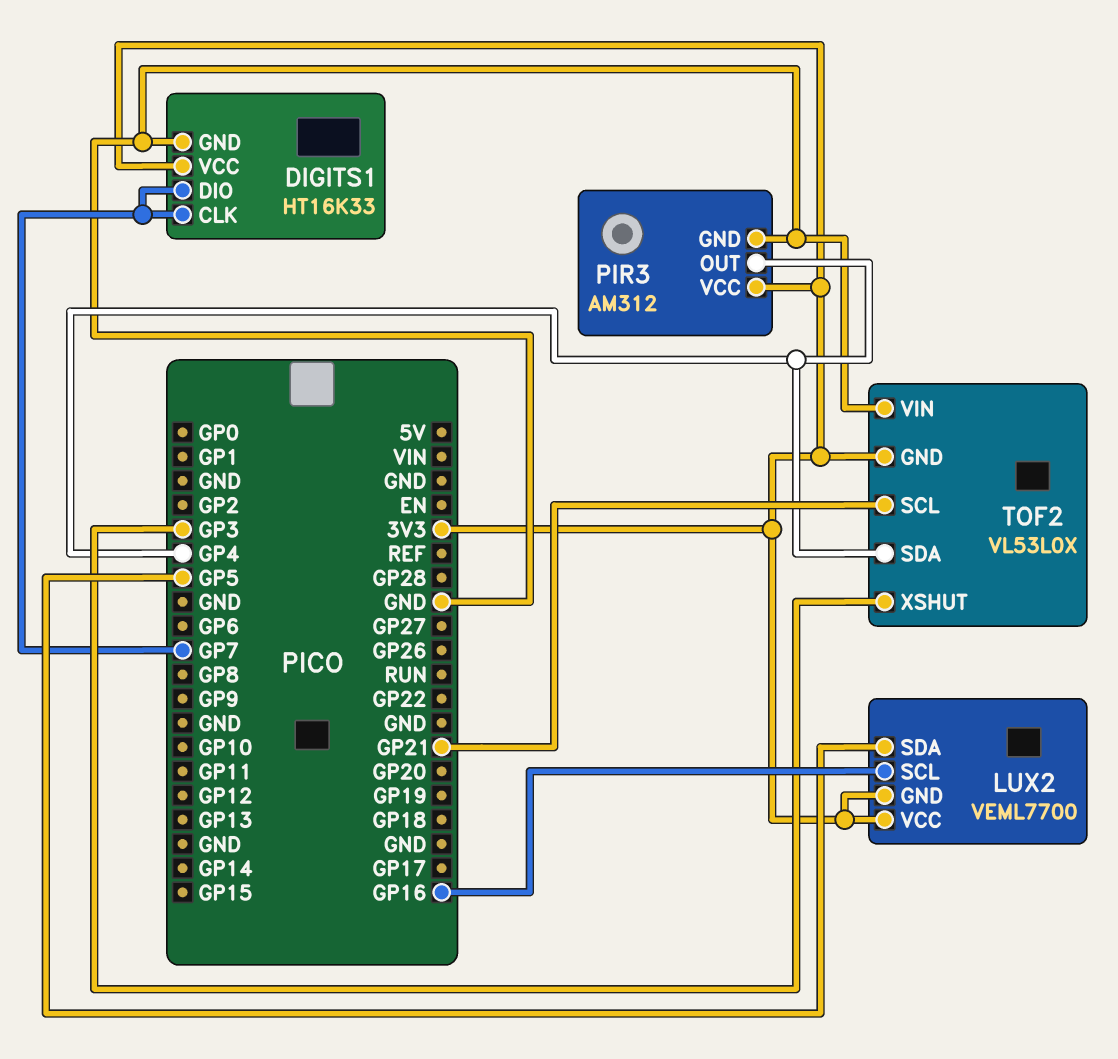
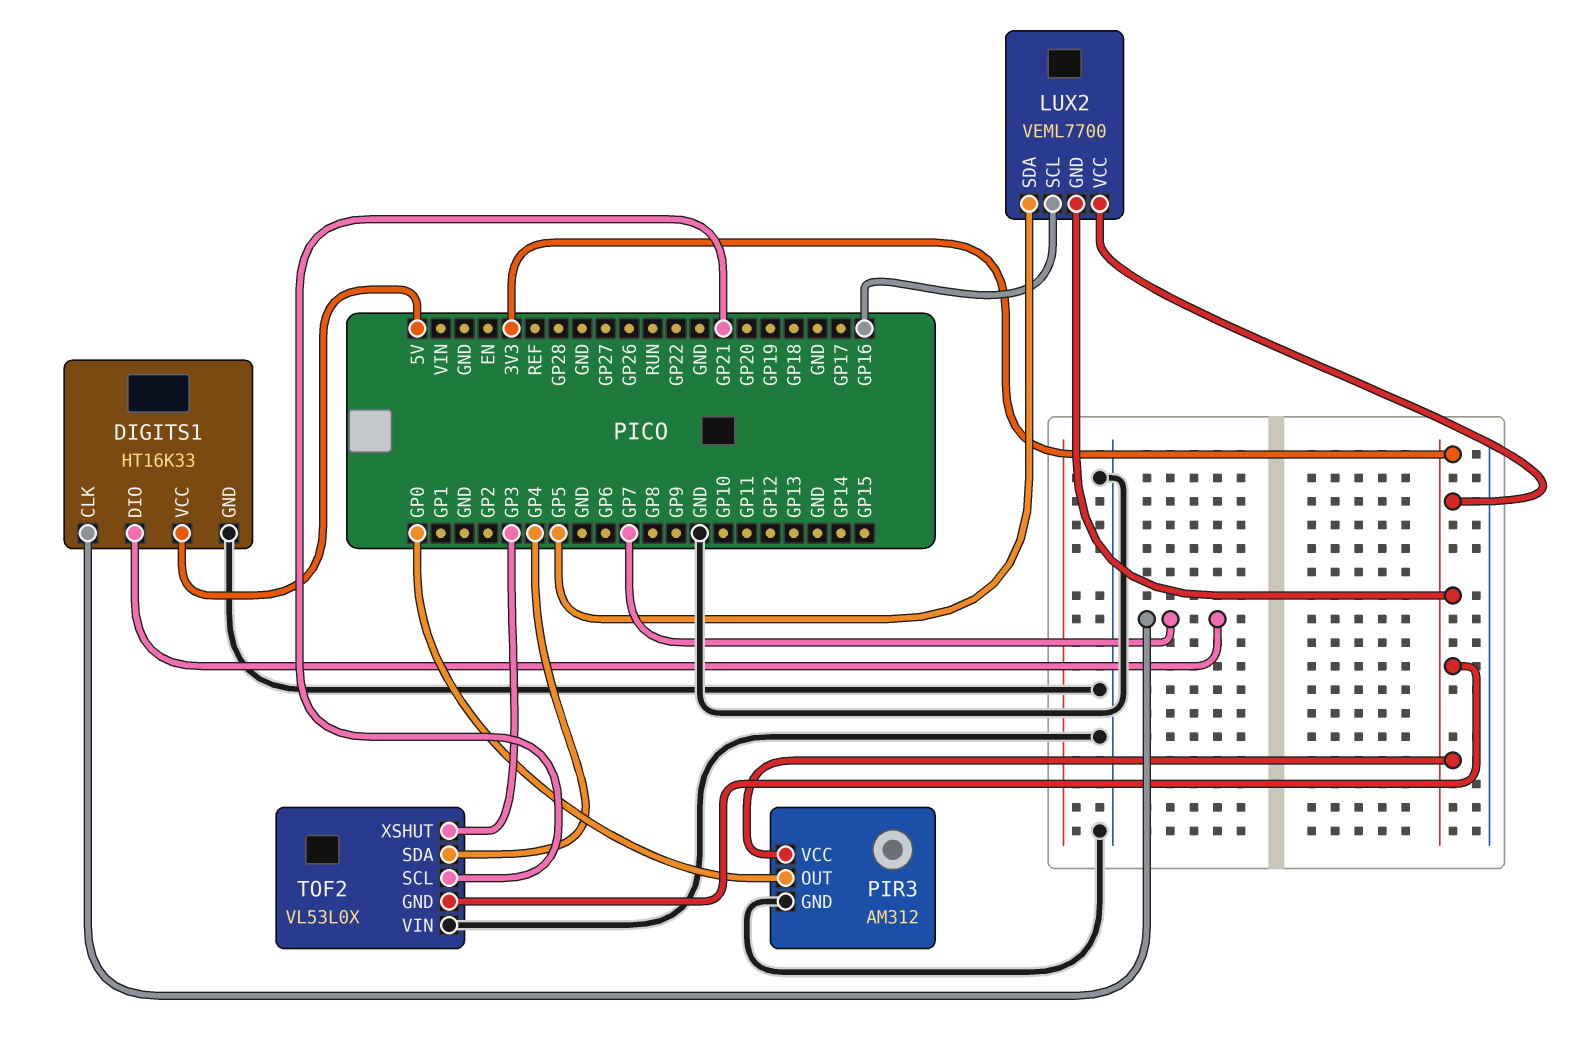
DIGITS1 pin VCC: 3V3 -> 5V
PIR3 pin OUT: GP4 -> GP0

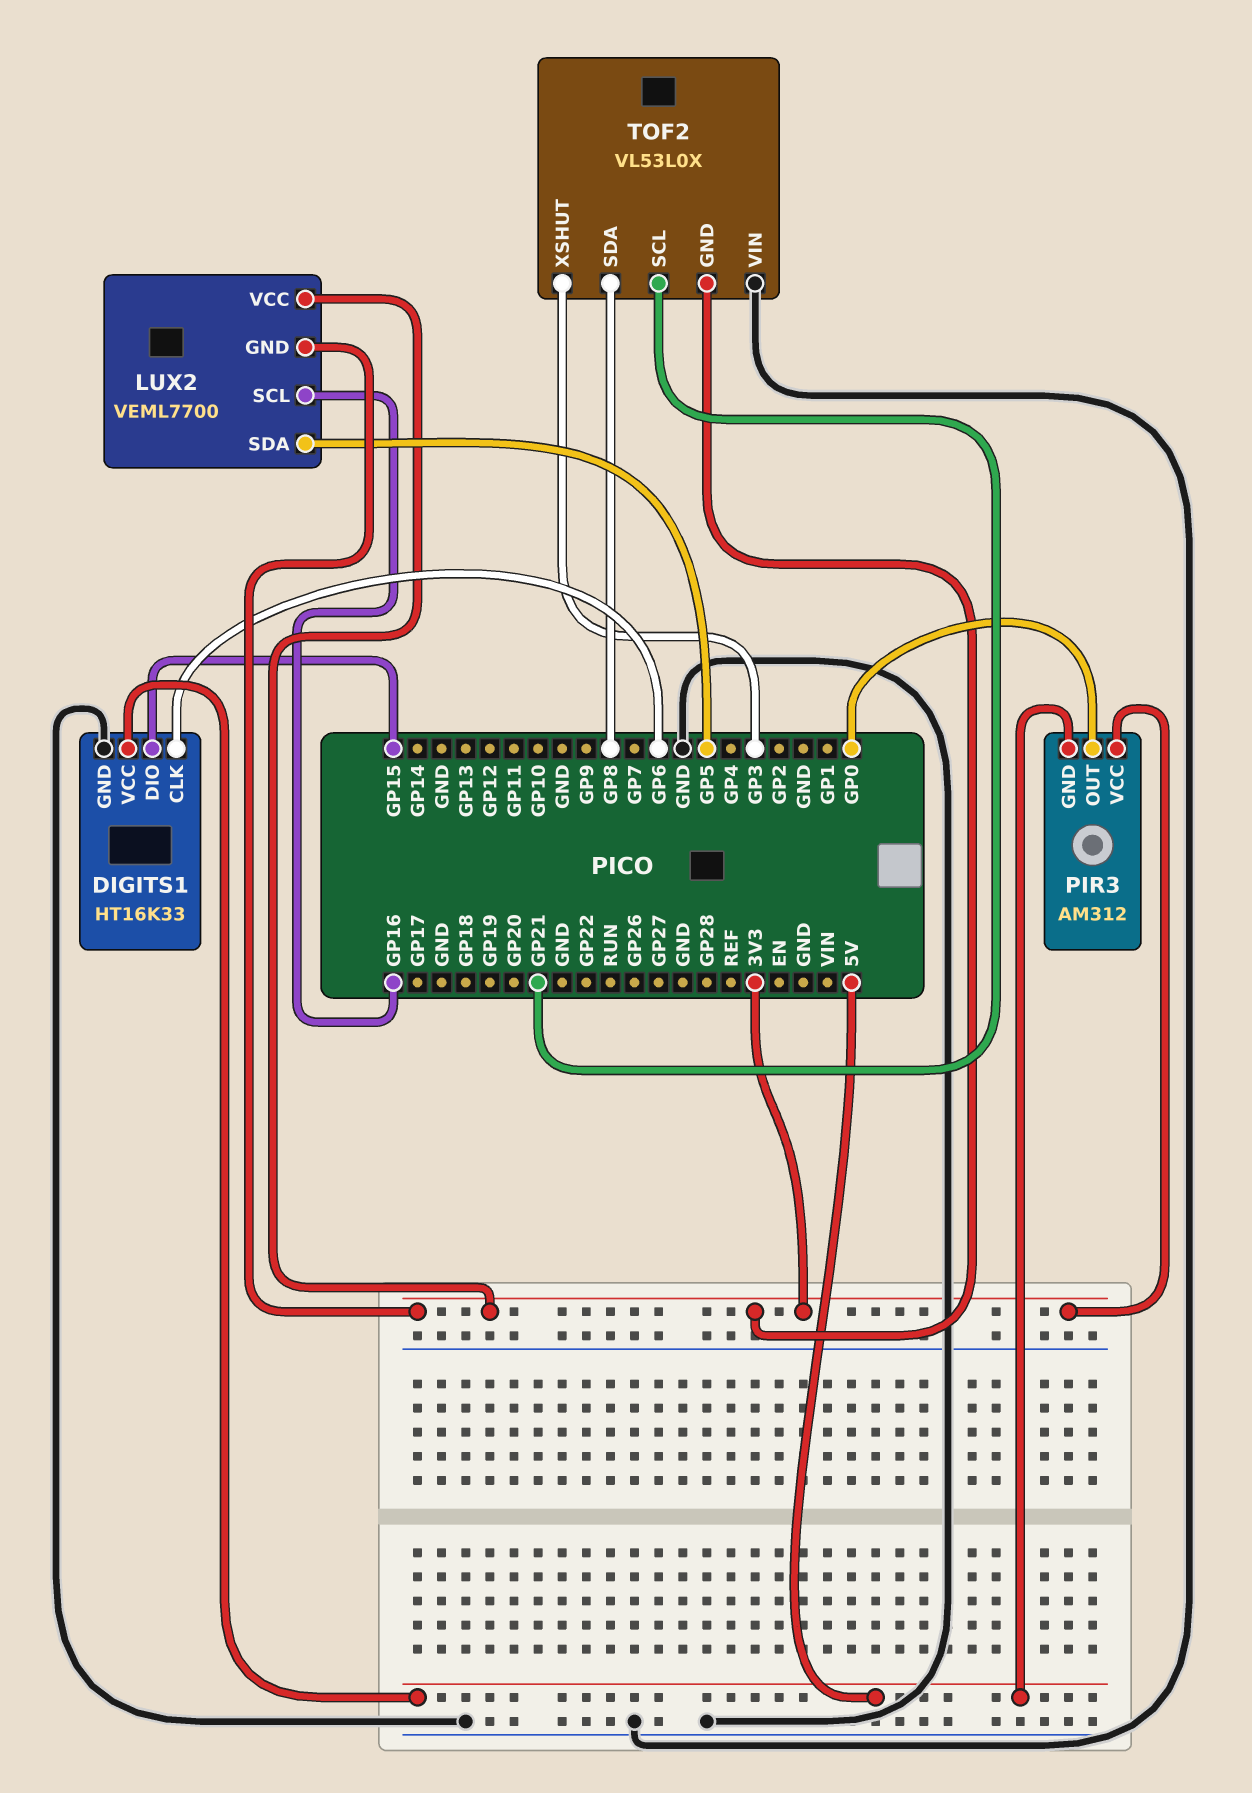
DIGITS1 pin CLK: GP7 -> GP6
DIGITS1 pin DIO: GP7 -> GP15
PIR3 pin GND: GND -> 5V
TOF2 pin SDA: GP4 -> GP8

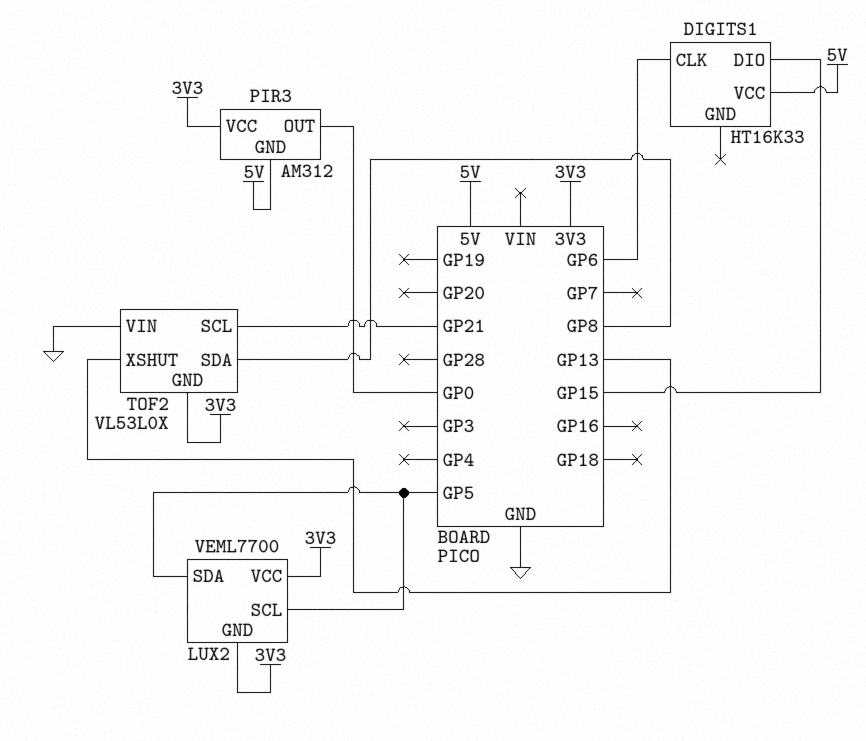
DIGITS1 pin GND: GND -> none
LUX2 pin SCL: GP16 -> GP5
TOF2 pin XSHUT: GP3 -> GP13

